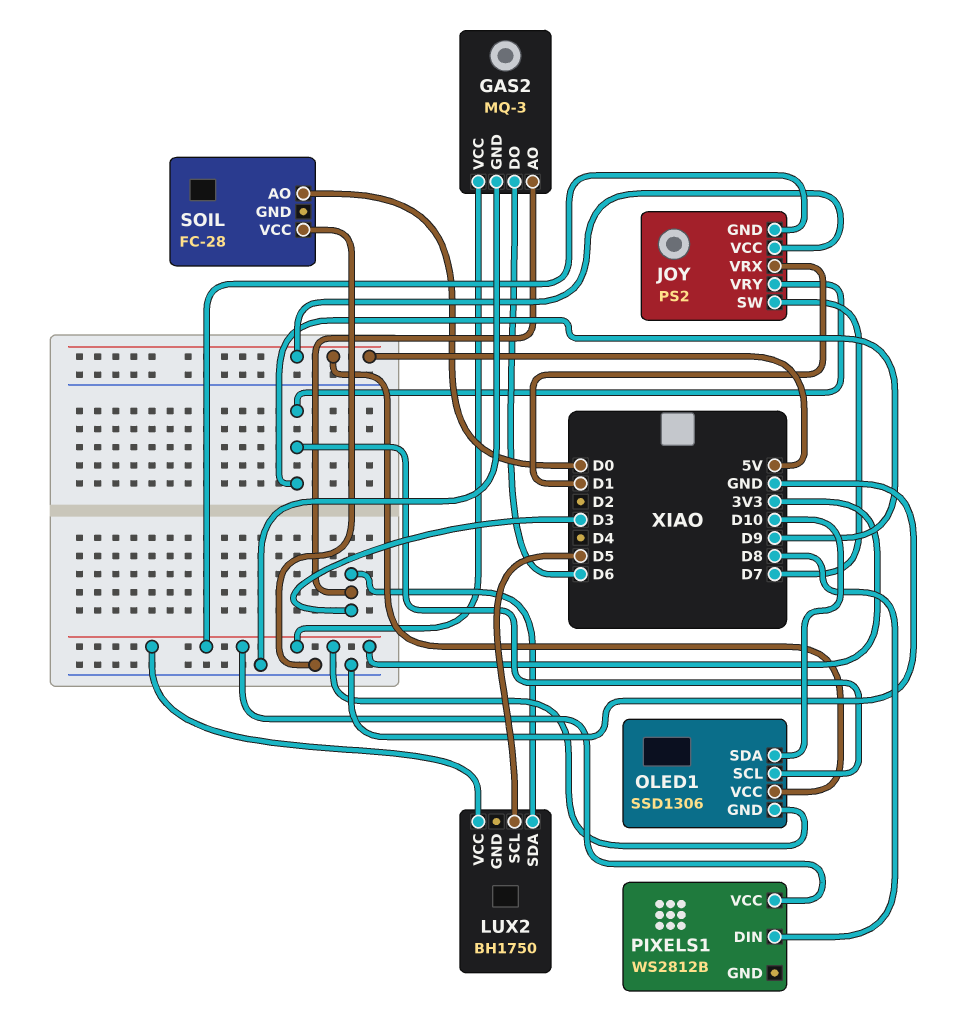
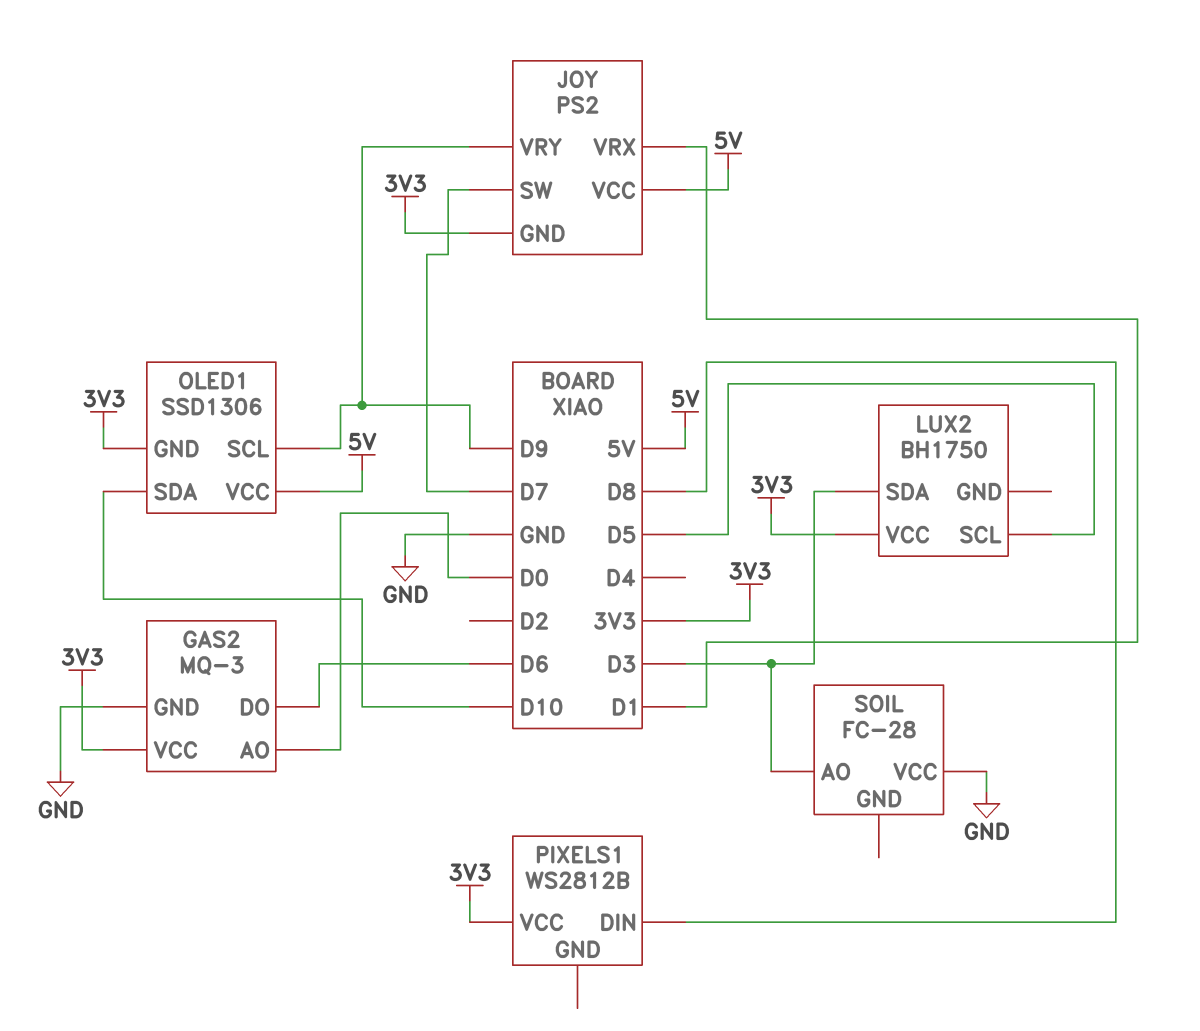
GAS2 pin AO: D3 -> D0
SOIL pin AO: D0 -> D3

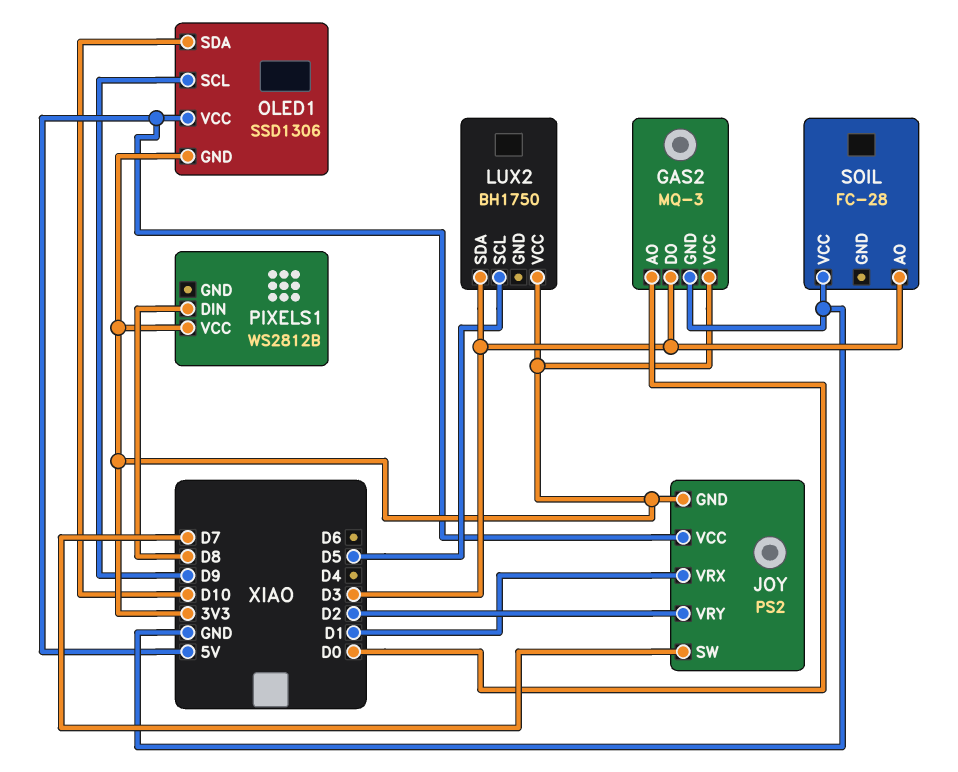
GAS2 pin DO: D6 -> D3
JOY pin VRY: D9 -> D2

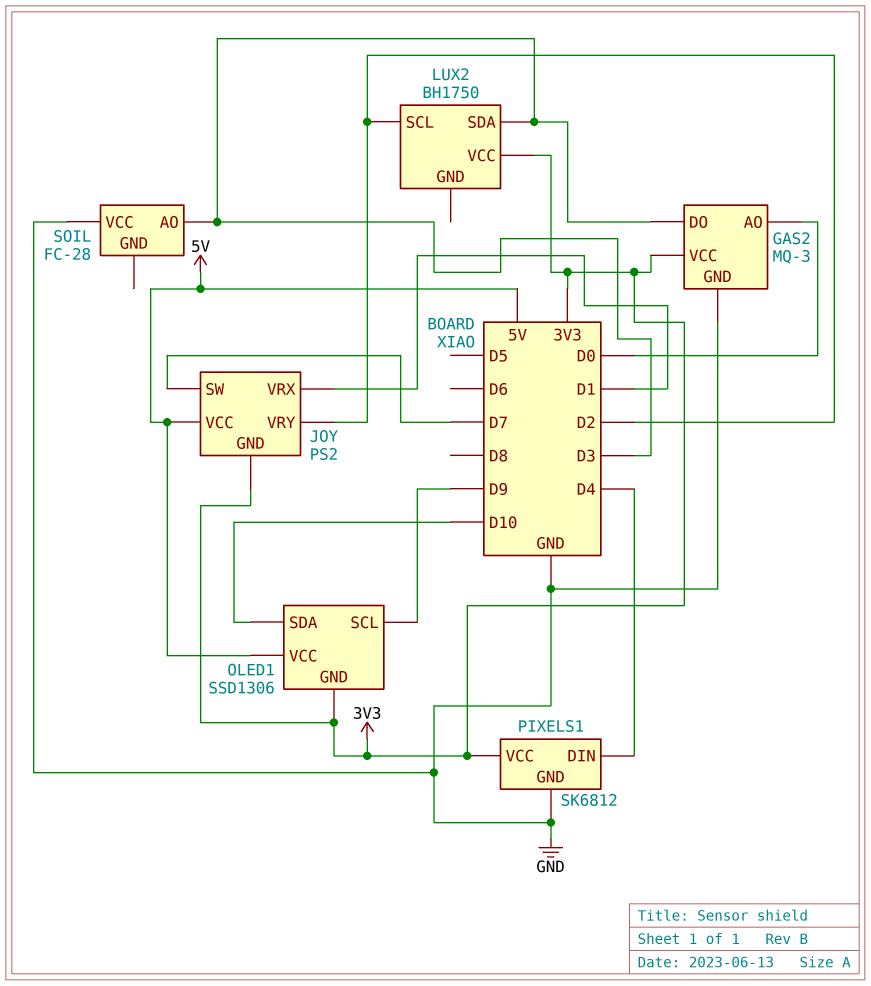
LUX2 pin SCL: D5 -> D2
PIXELS1: WS2812B -> SK6812
PIXELS1 pin DIN: D8 -> D4
PIXELS1 pin GND: none -> GND

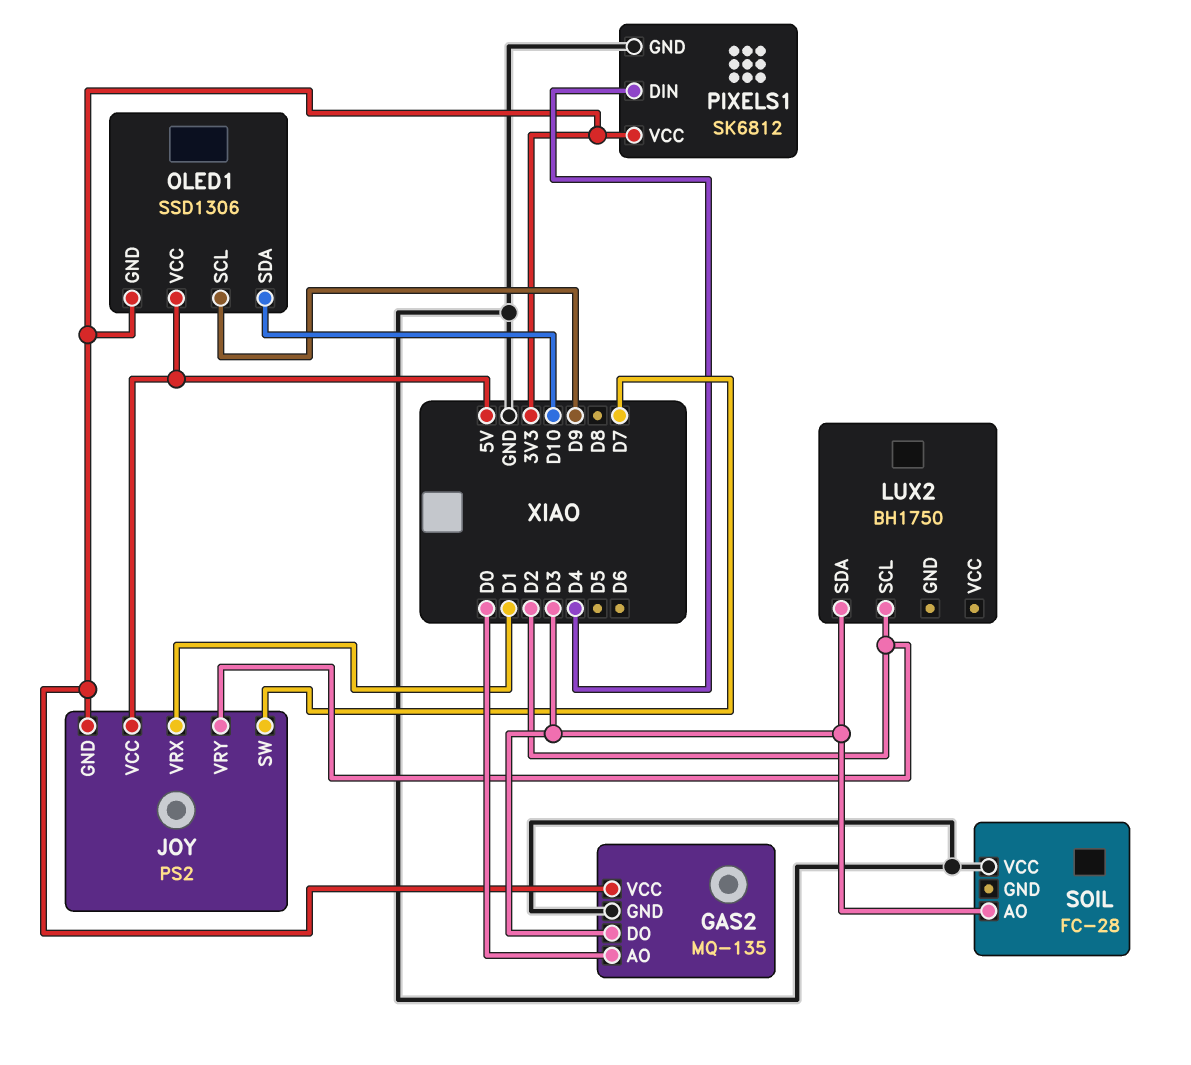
GAS2: MQ-3 -> MQ-135
LUX2 pin VCC: 3V3 -> none

